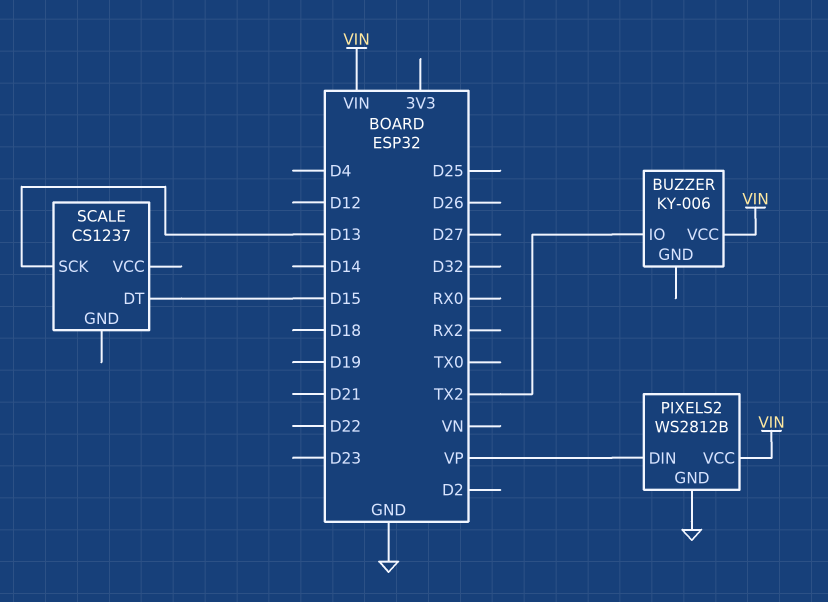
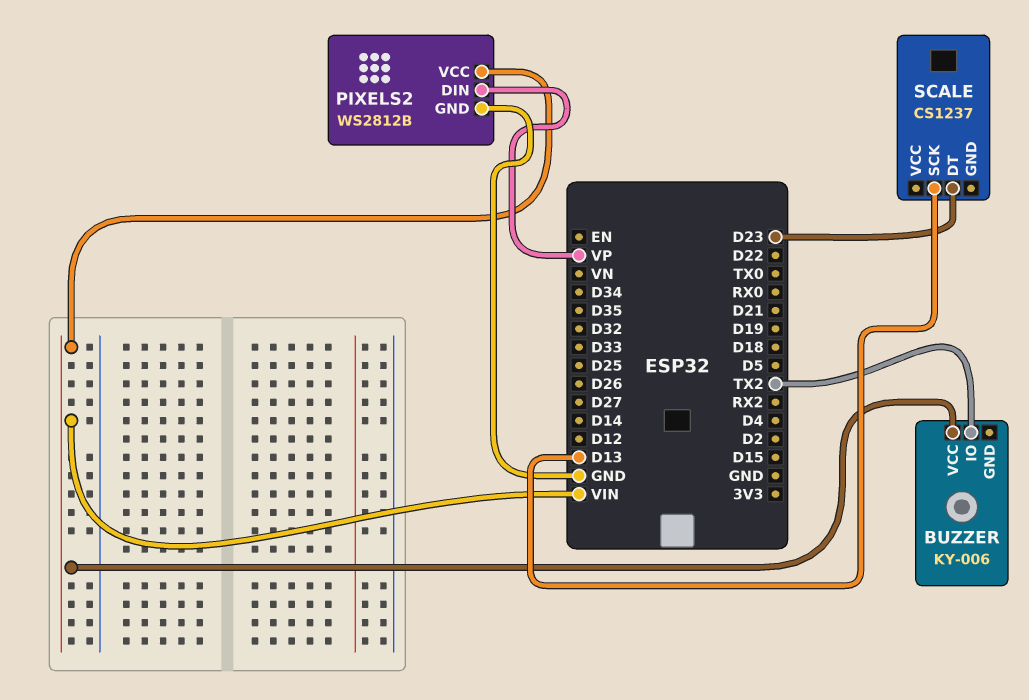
SCALE pin DT: D15 -> D23

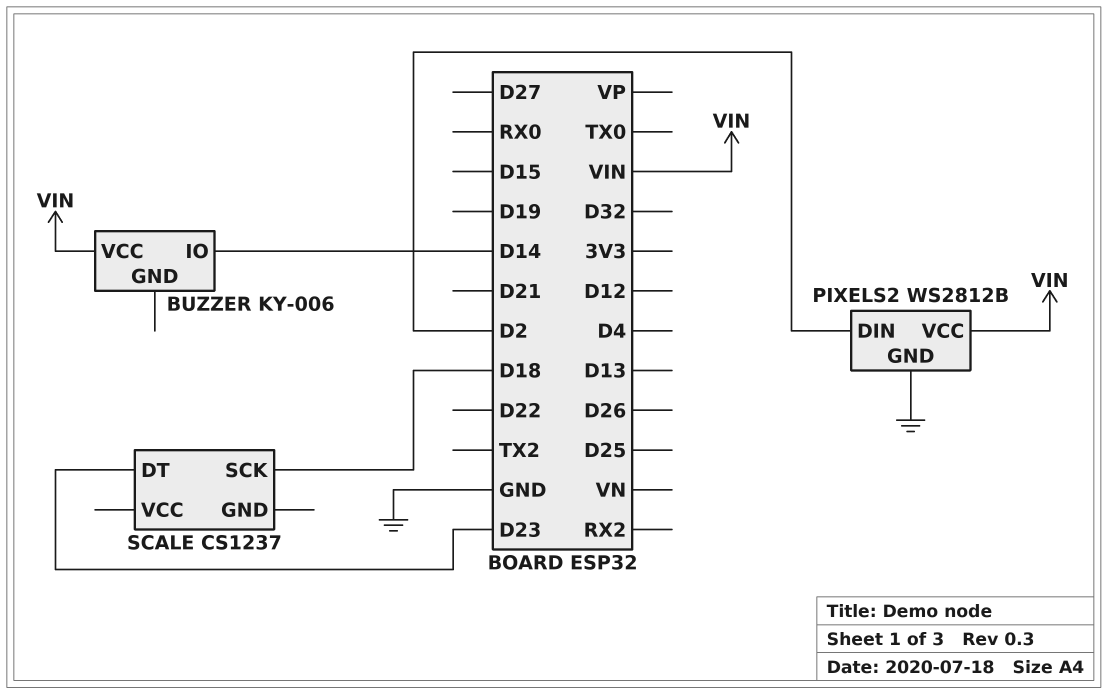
BUZZER pin IO: TX2 -> D14
PIXELS2 pin DIN: VP -> D2
SCALE pin SCK: D13 -> D18

